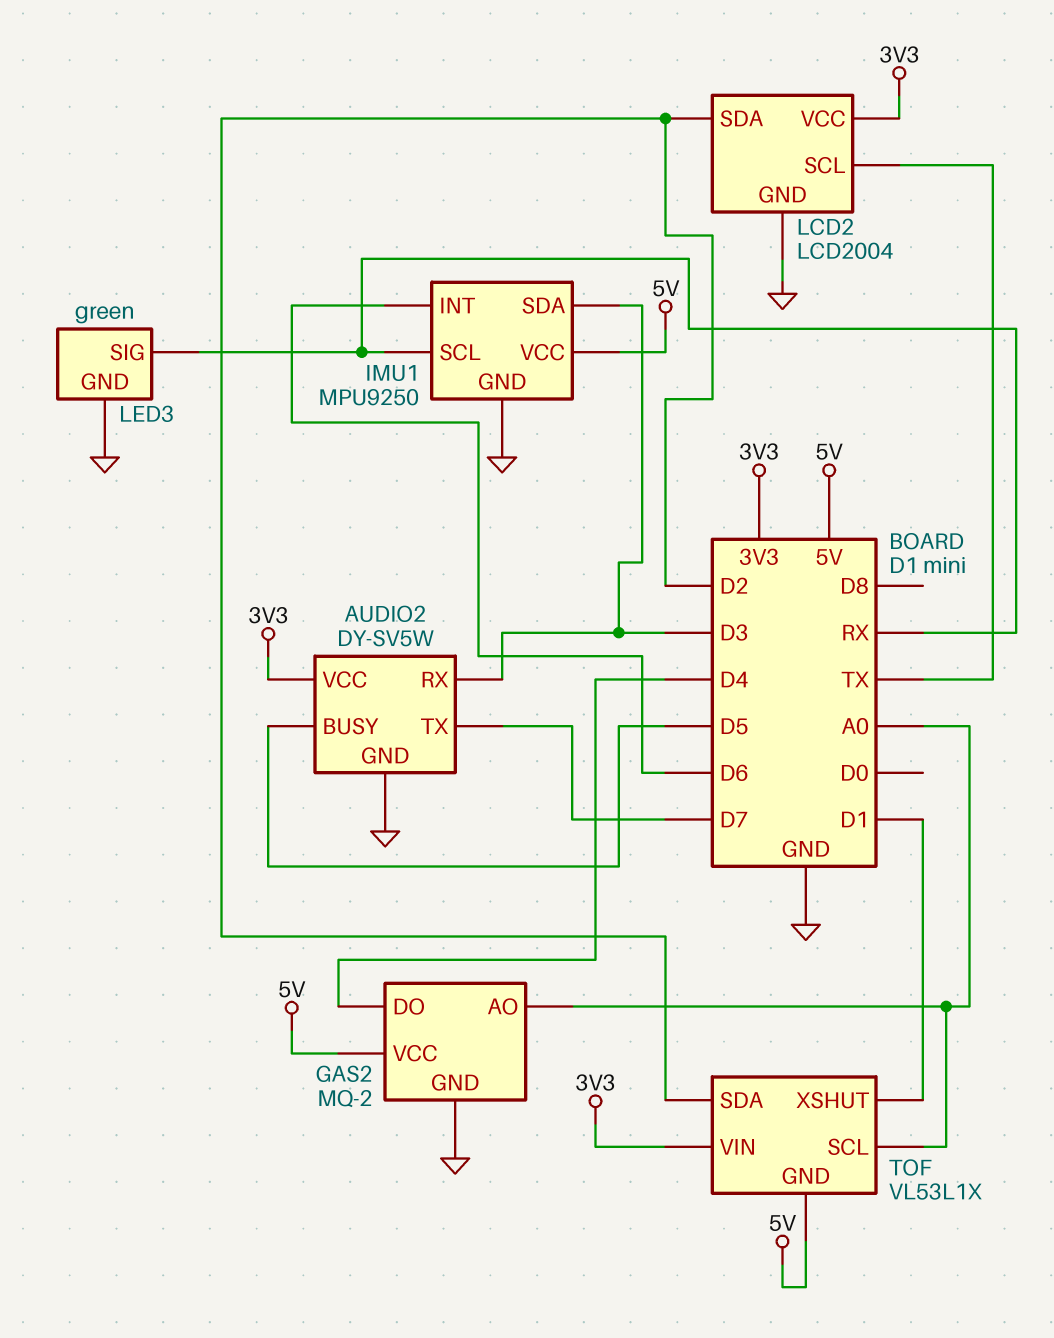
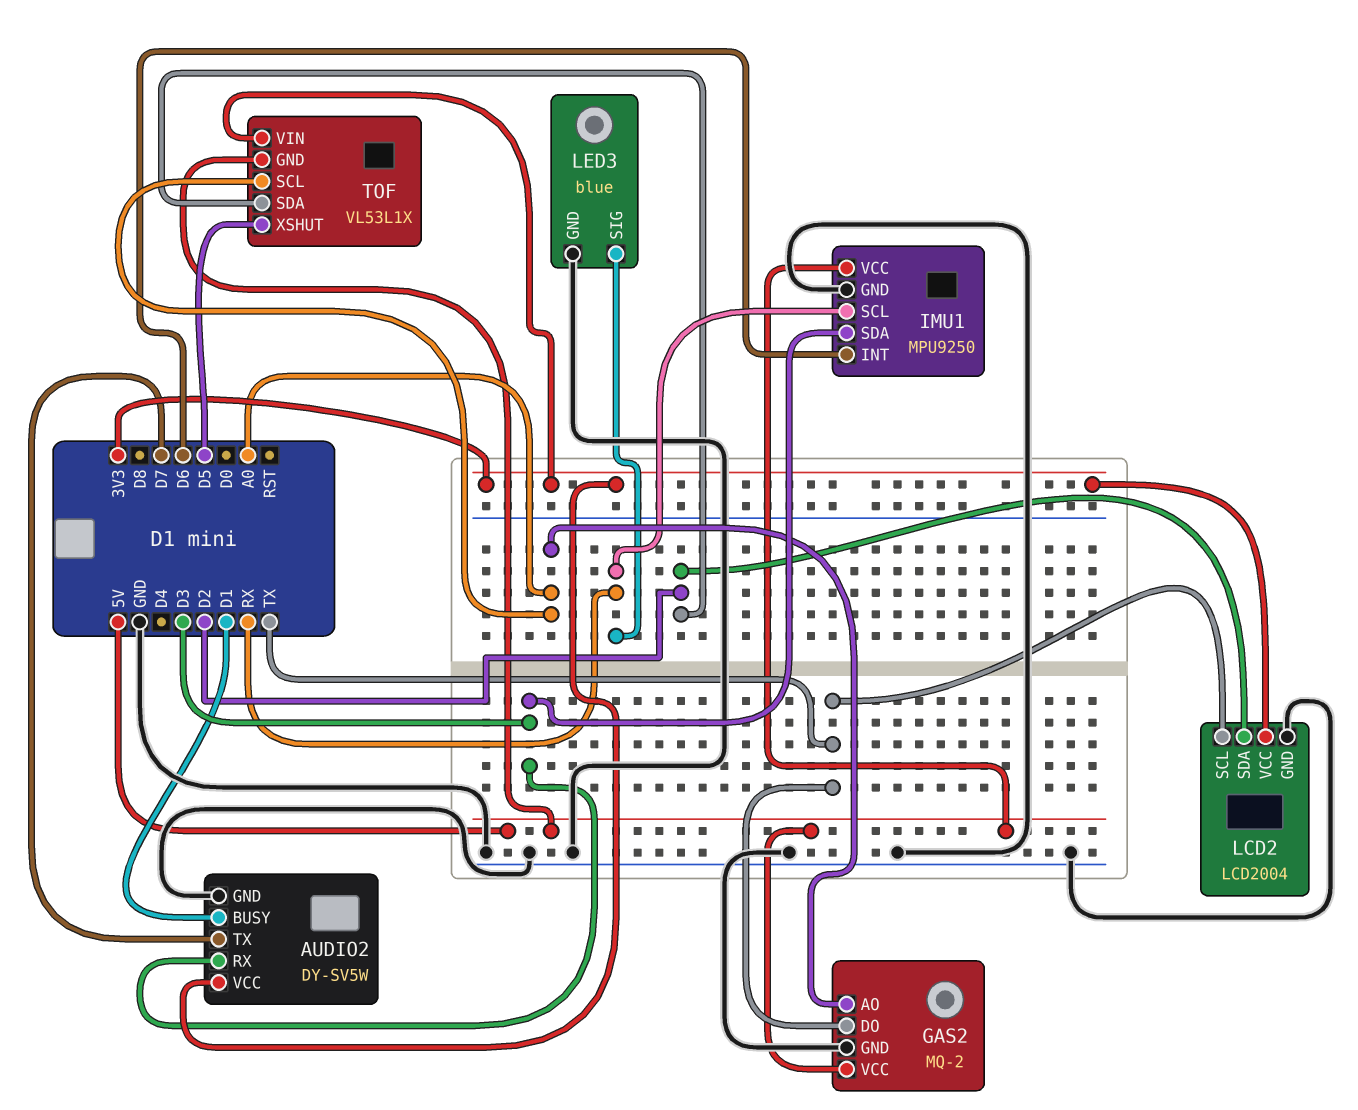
AUDIO2 pin BUSY: D5 -> D1
GAS2 pin DO: D4 -> TX
LED3: green -> blue
TOF pin XSHUT: D1 -> D5

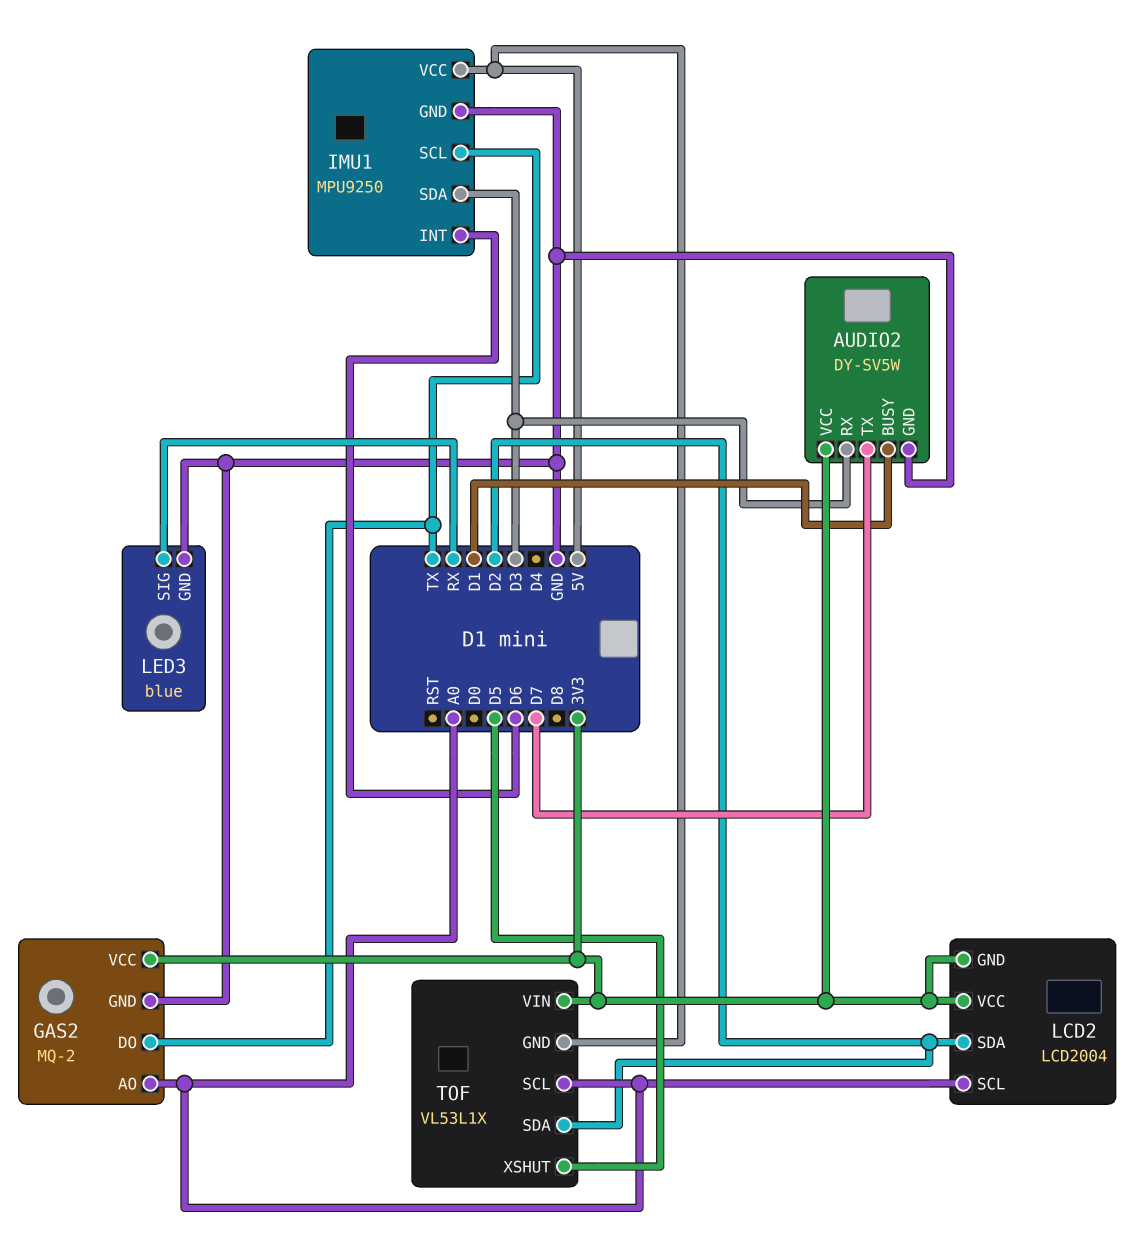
GAS2 pin VCC: 5V -> 3V3
IMU1 pin SCL: RX -> TX
LCD2 pin GND: GND -> 3V3
LCD2 pin SCL: TX -> A0

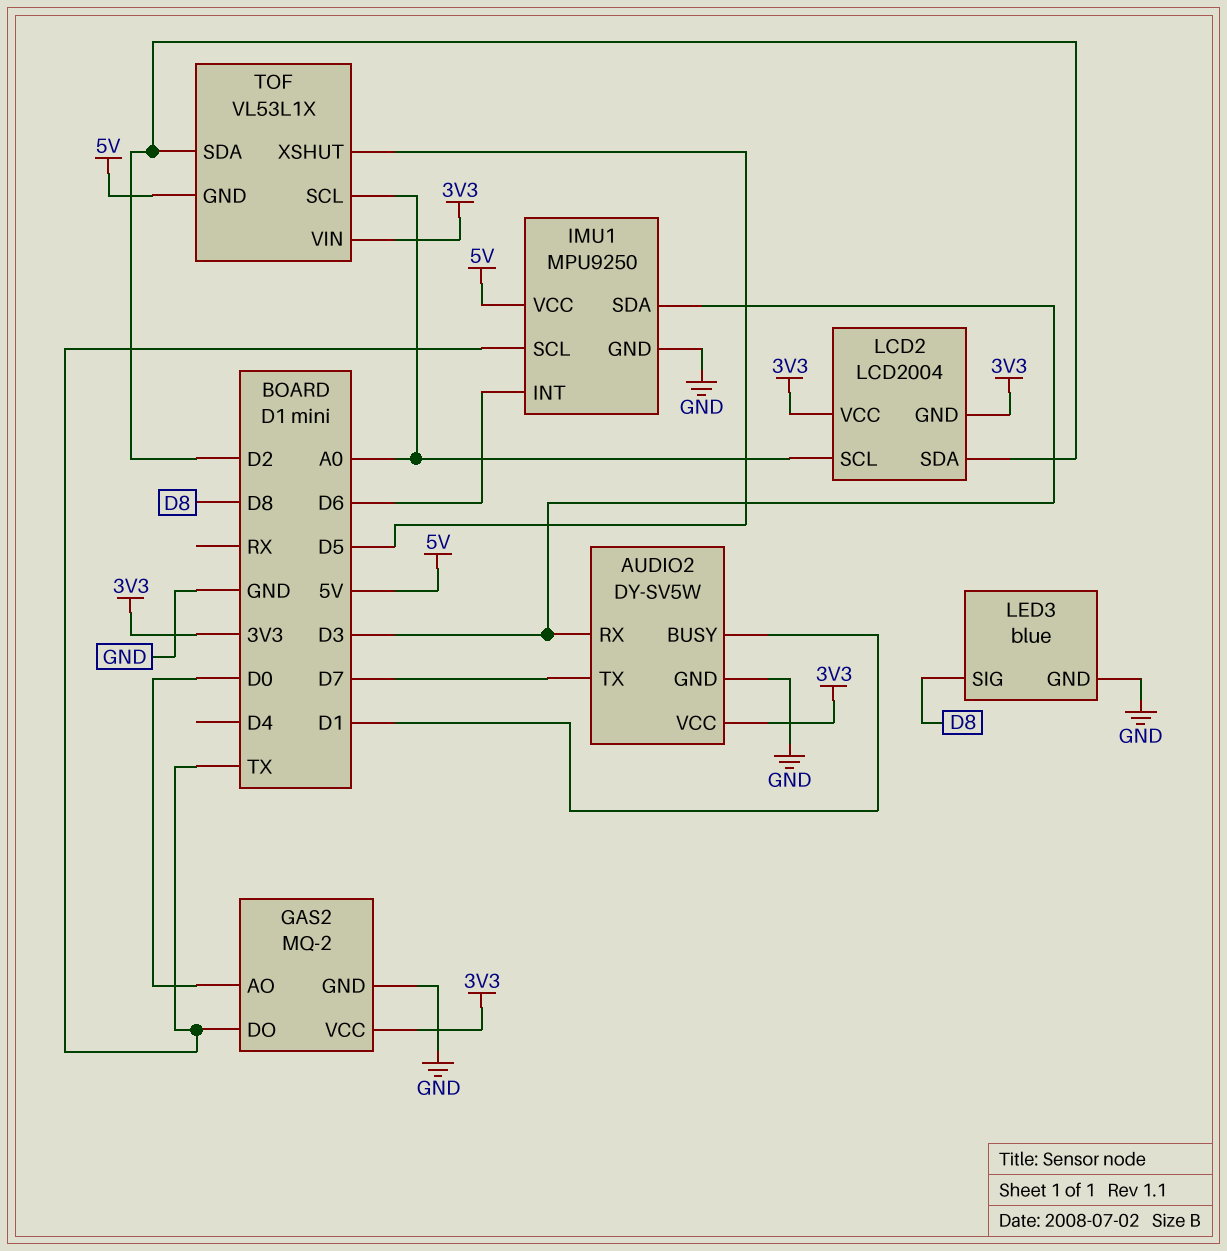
GAS2 pin AO: A0 -> D0
LED3 pin SIG: RX -> D8

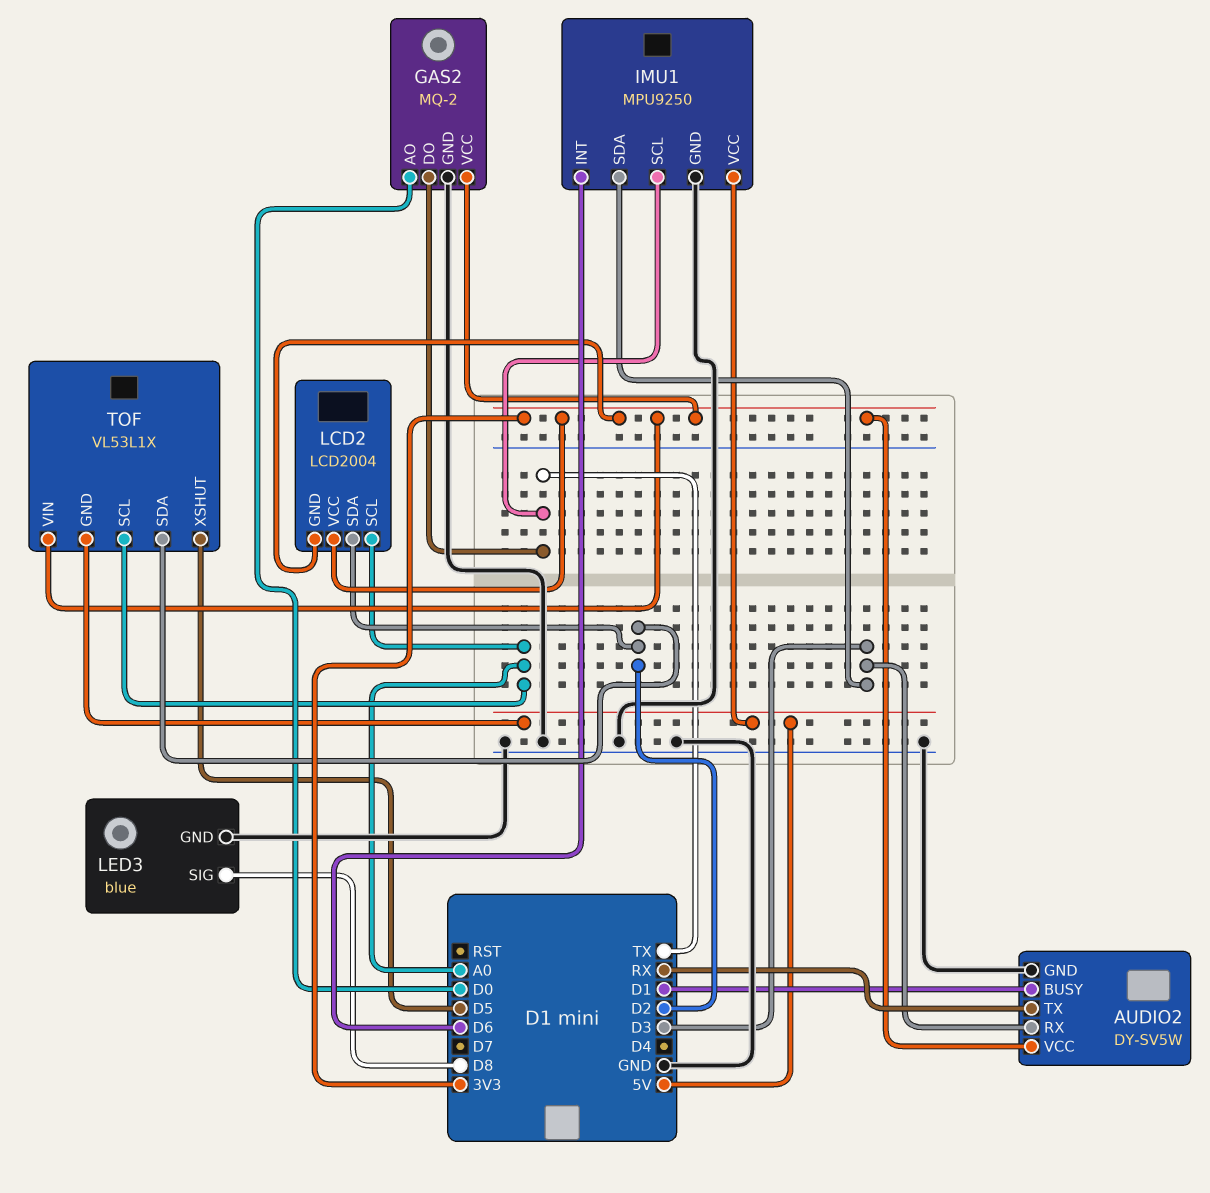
AUDIO2 pin TX: D7 -> RX

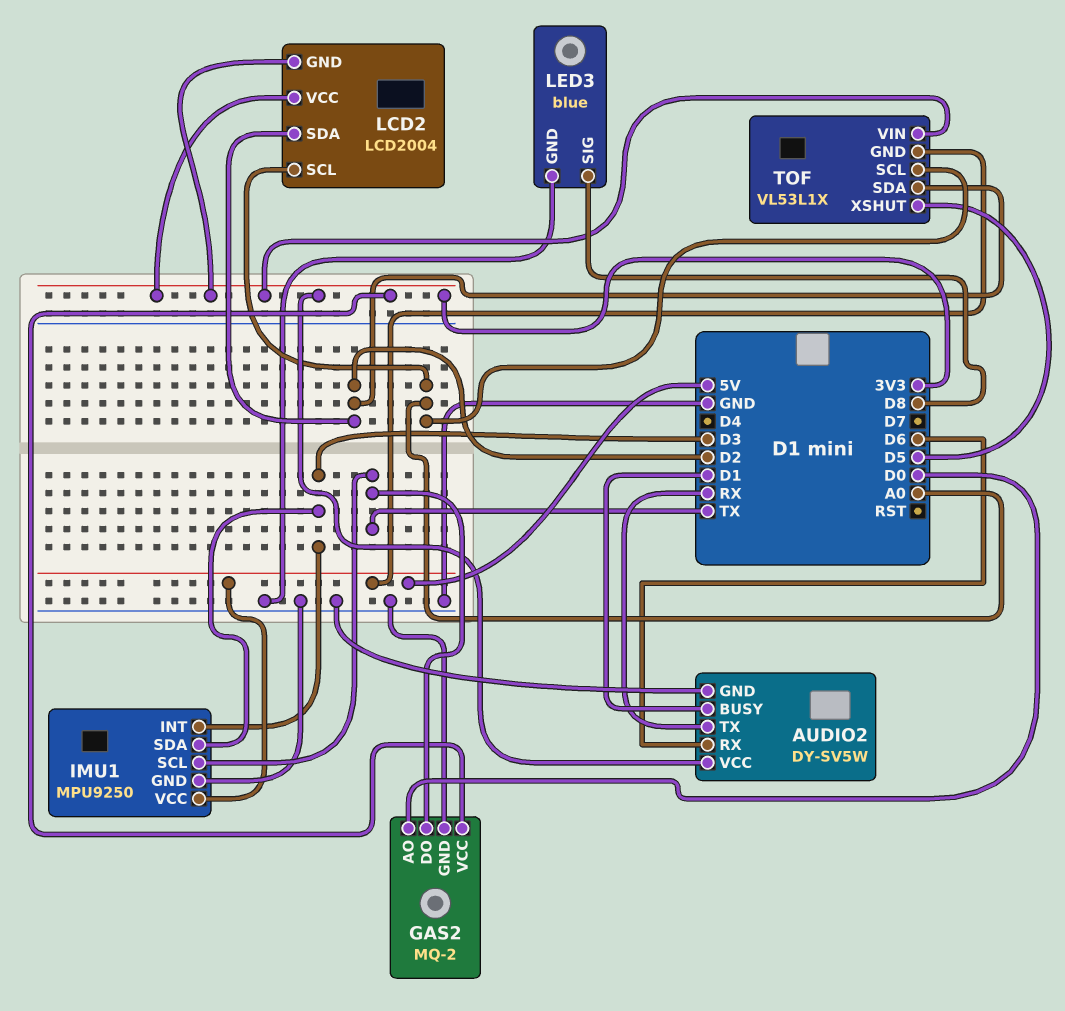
AUDIO2 pin RX: D3 -> D6
IMU1 pin INT: D6 -> D3

